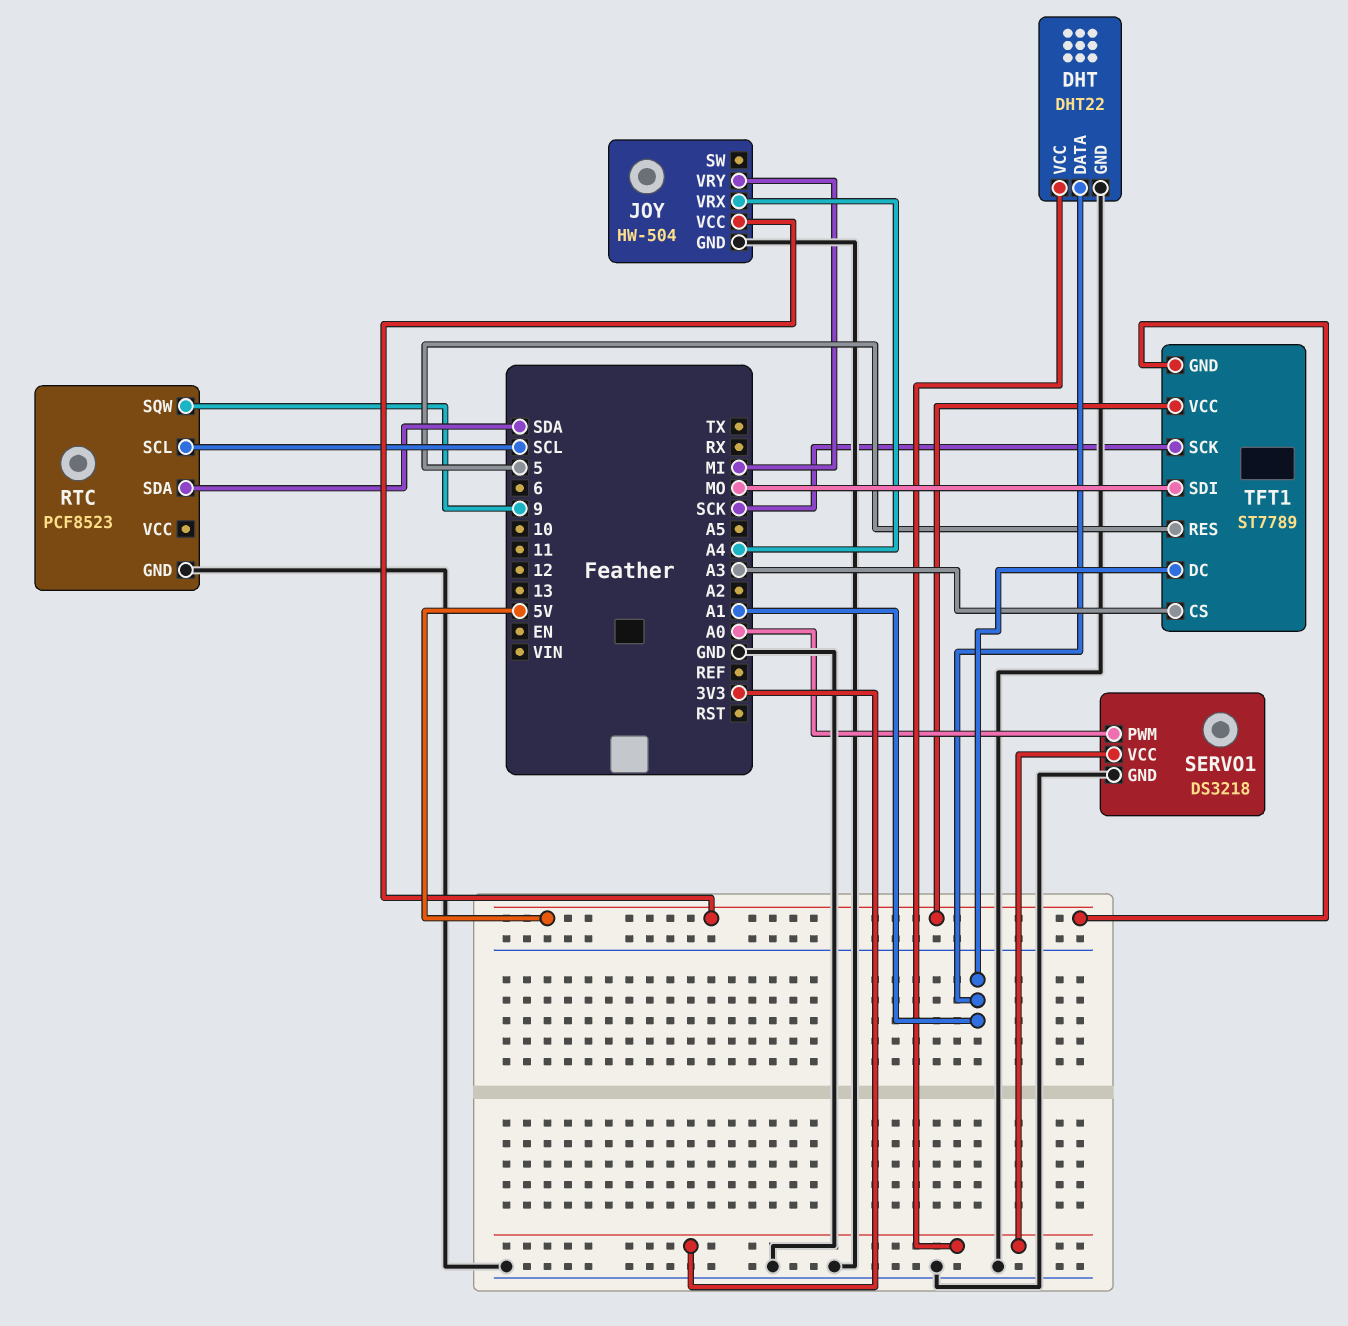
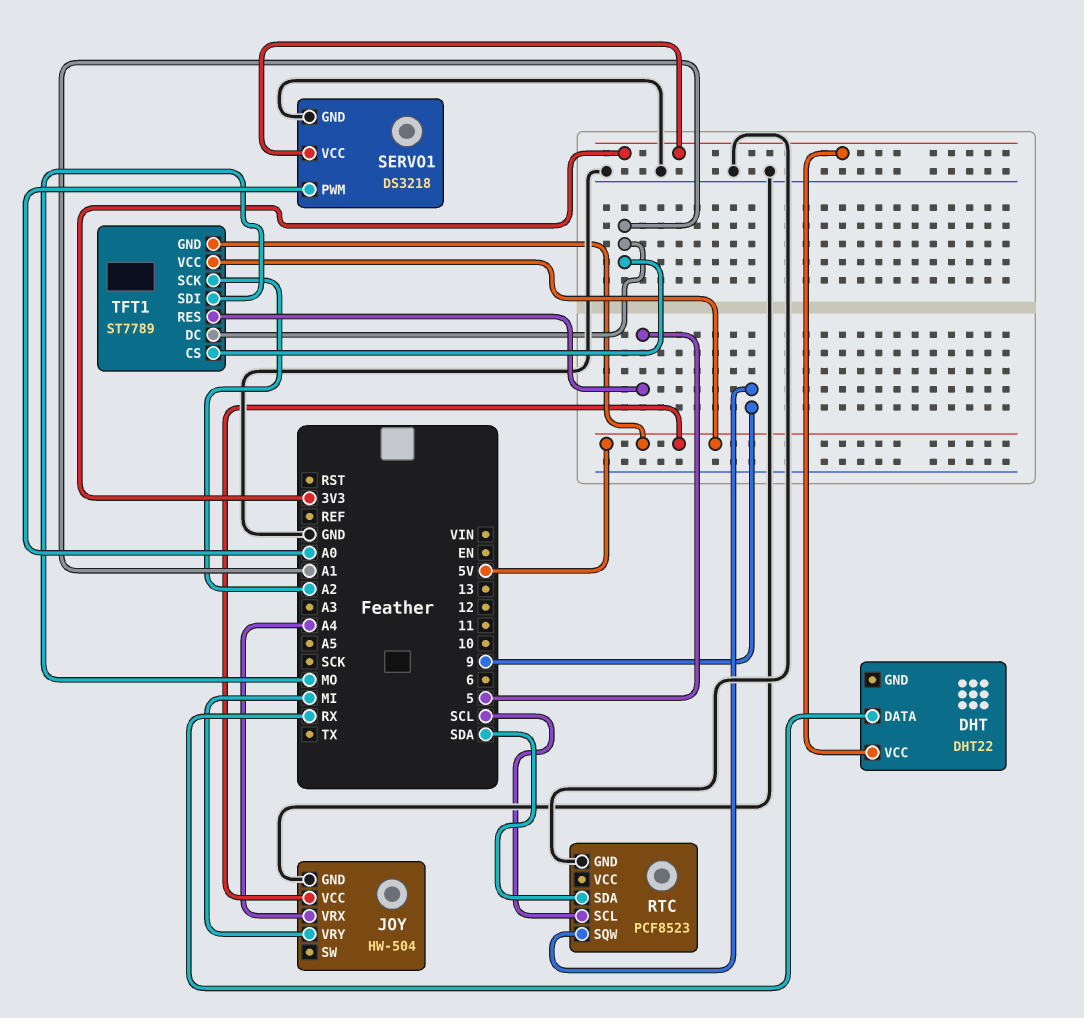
DHT pin DATA: A1 -> RX
DHT pin GND: GND -> none
TFT1 pin CS: A3 -> A1
TFT1 pin SCK: SCK -> A2

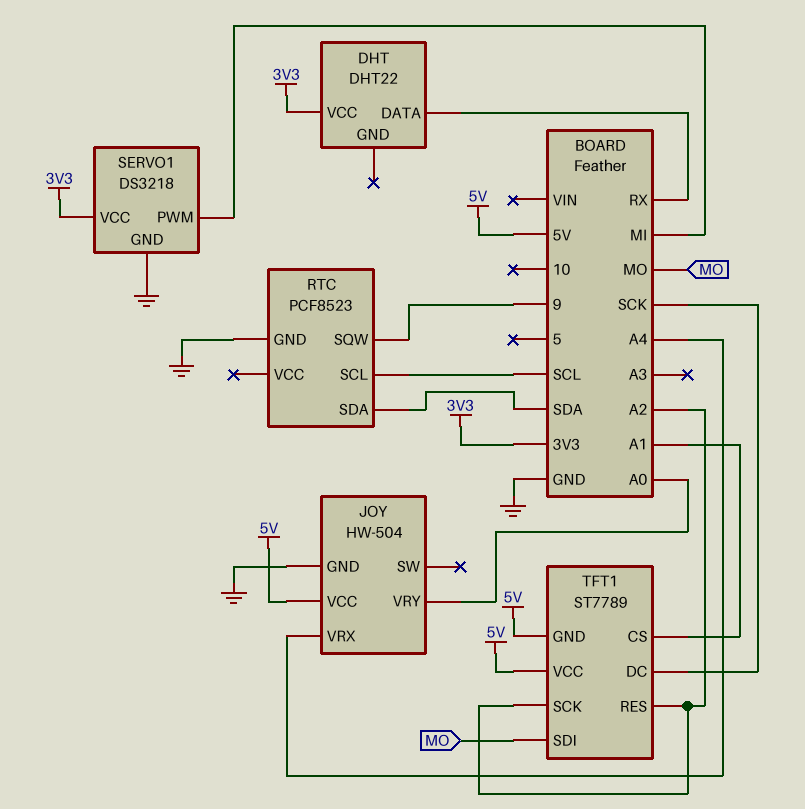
JOY pin VRY: MI -> A0
SERVO1 pin PWM: A0 -> MI
TFT1 pin DC: A1 -> SCK
TFT1 pin RES: 5 -> A2

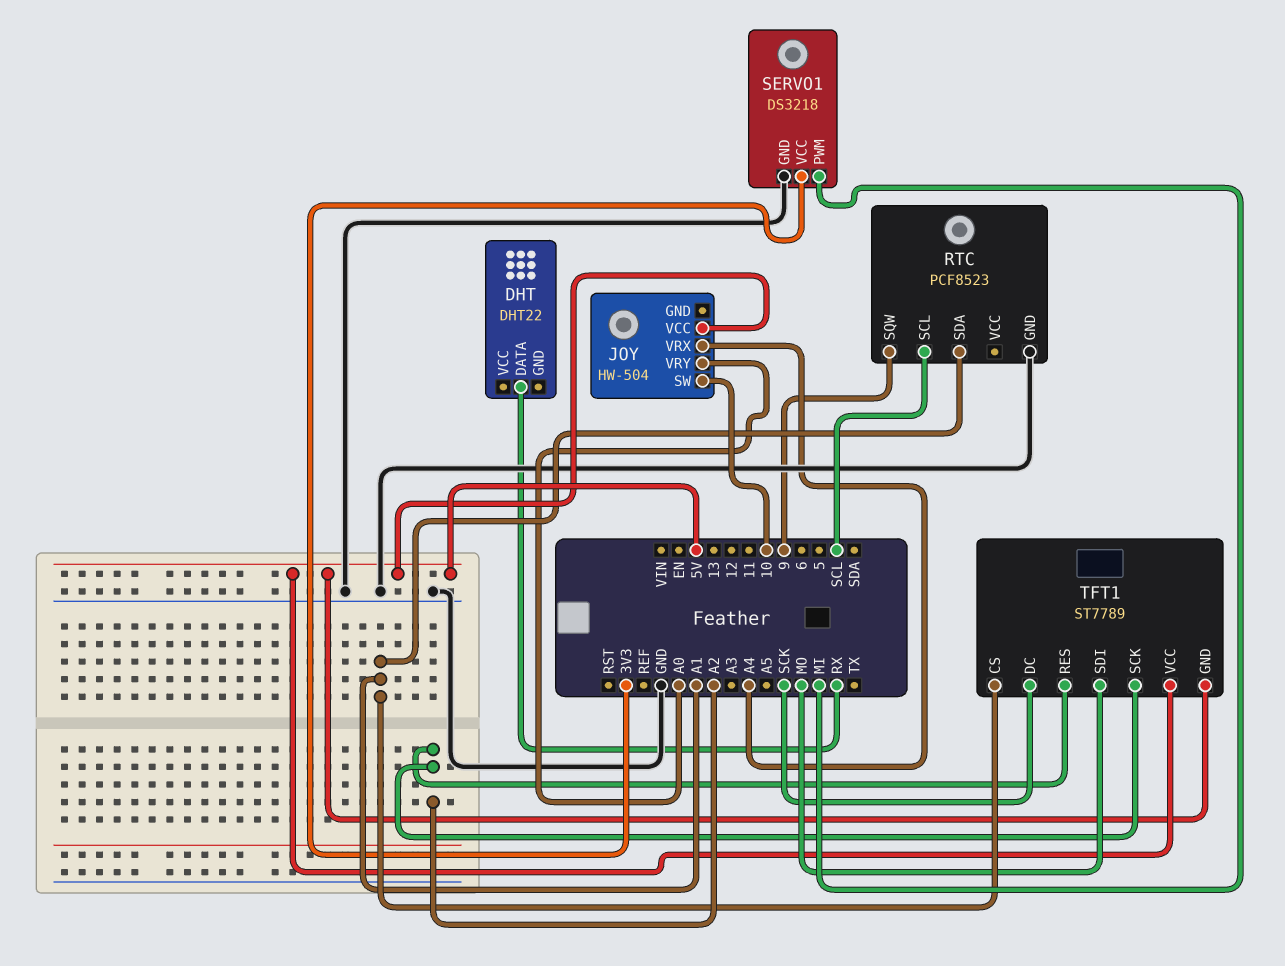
DHT pin VCC: 3V3 -> none
JOY pin GND: GND -> none
JOY pin SW: none -> 10
RTC pin SDA: SDA -> A1

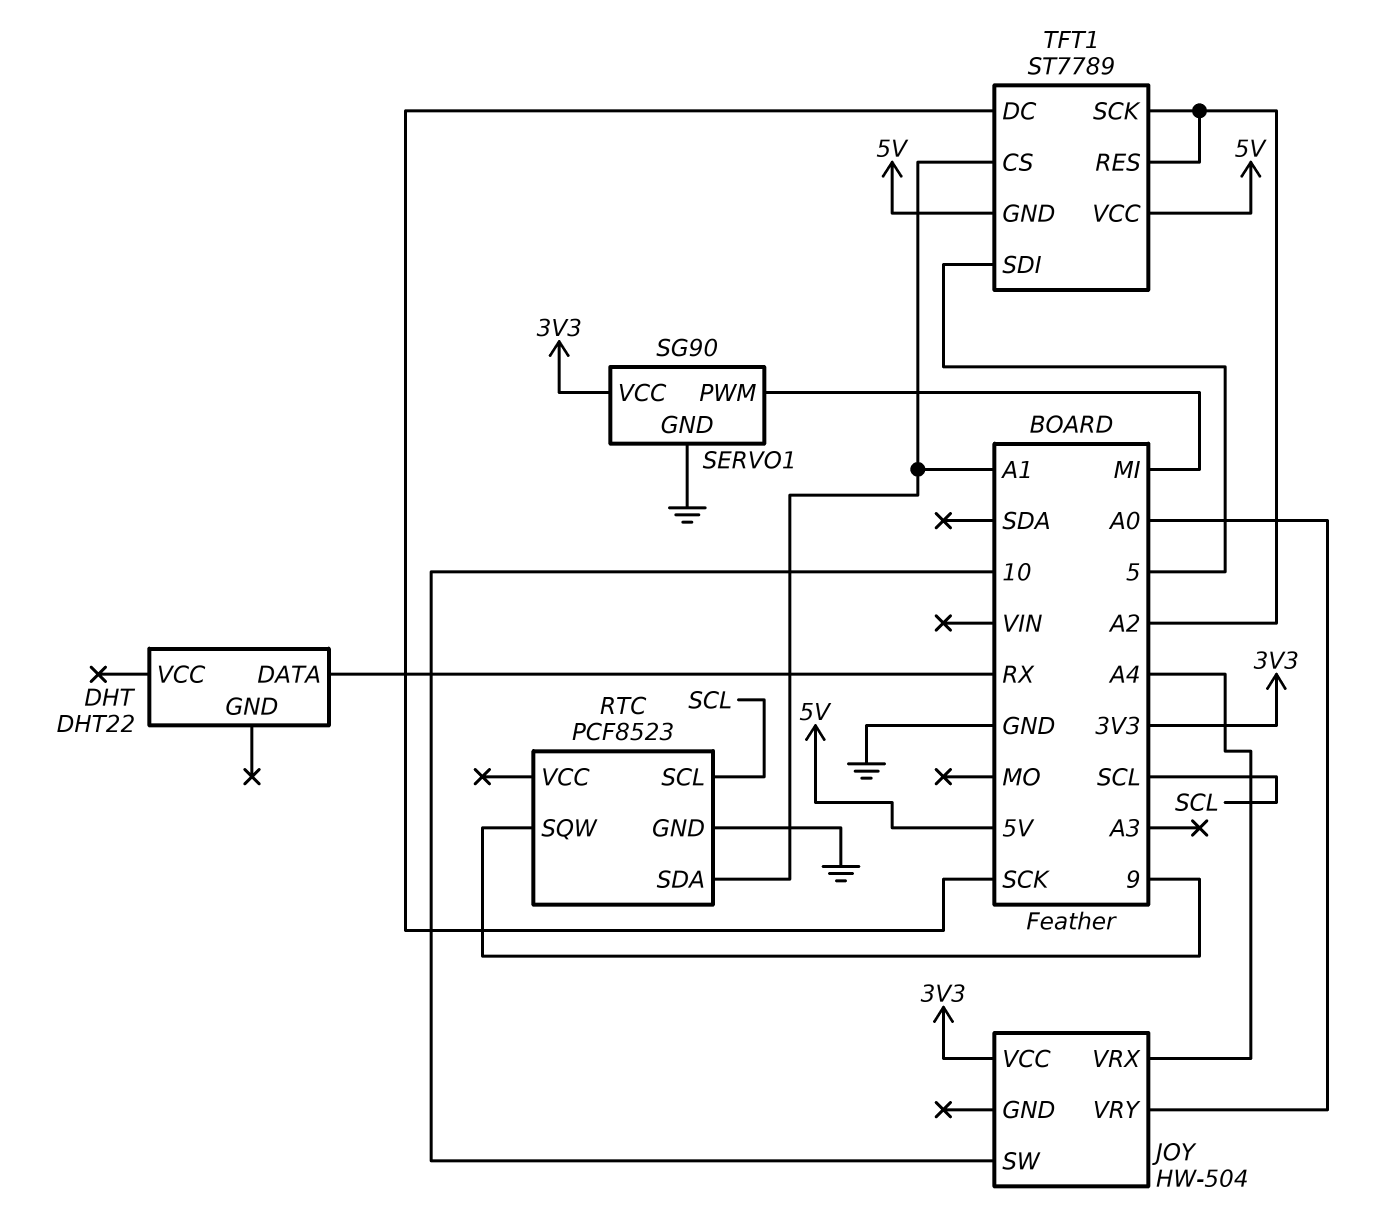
JOY pin VCC: 5V -> 3V3
SERVO1: DS3218 -> SG90
TFT1 pin SDI: MO -> 5

